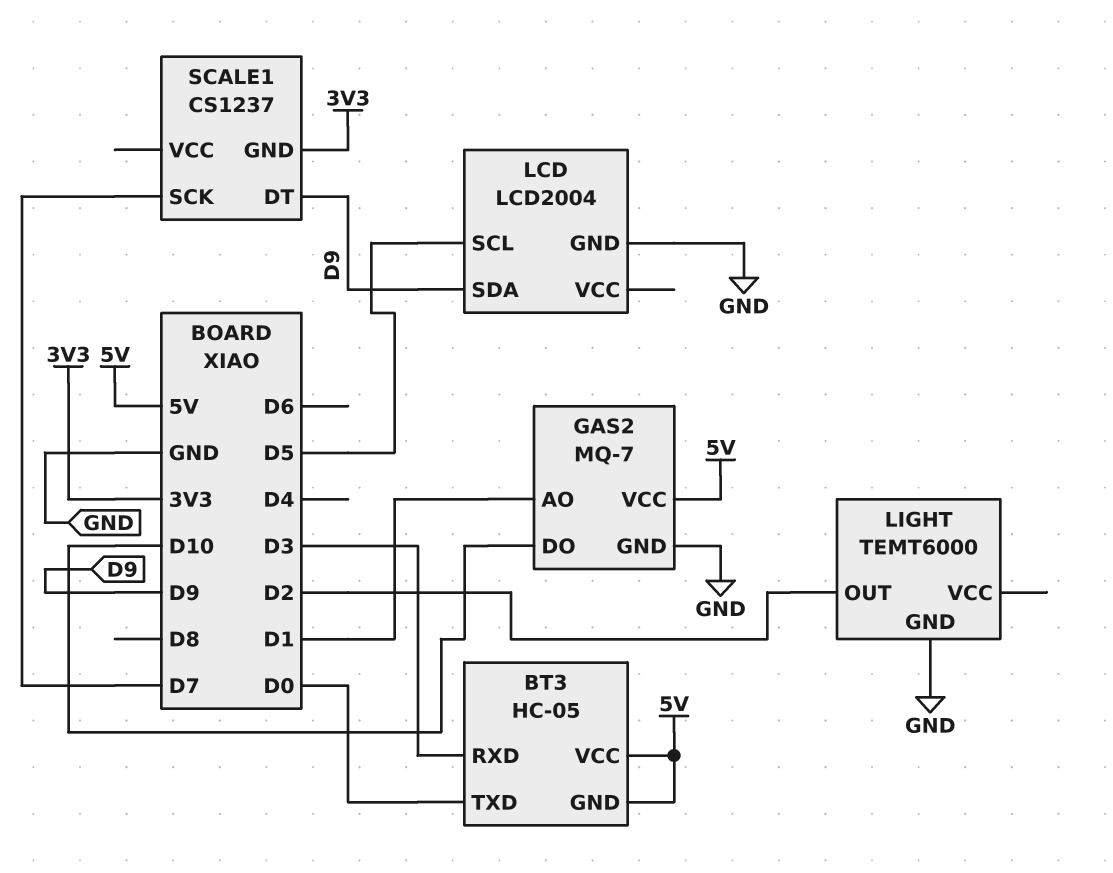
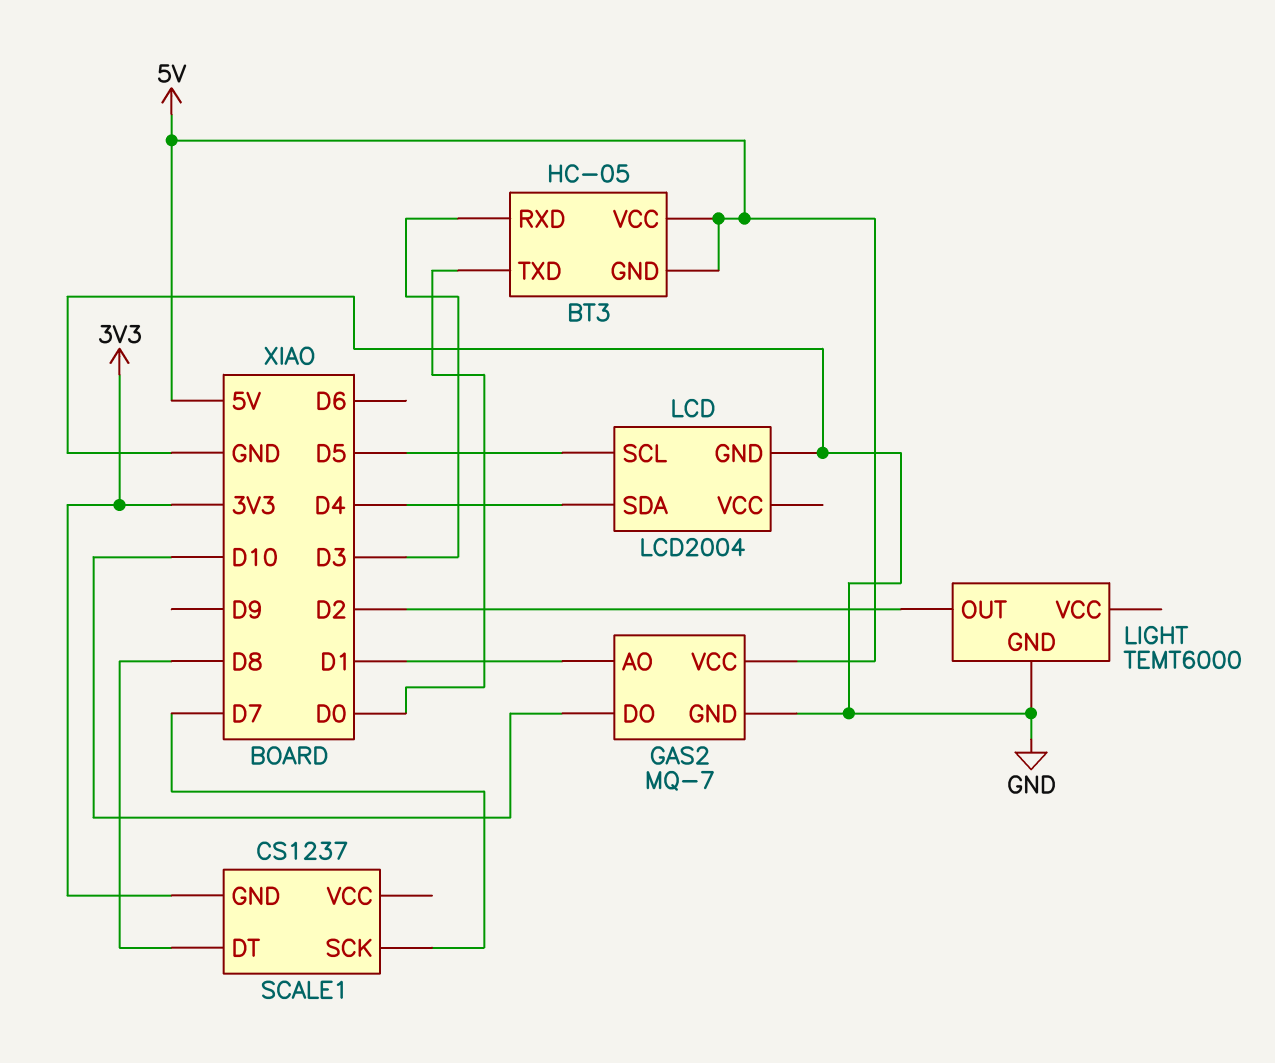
LCD pin SDA: D9 -> D4
SCALE1 pin DT: D9 -> D8

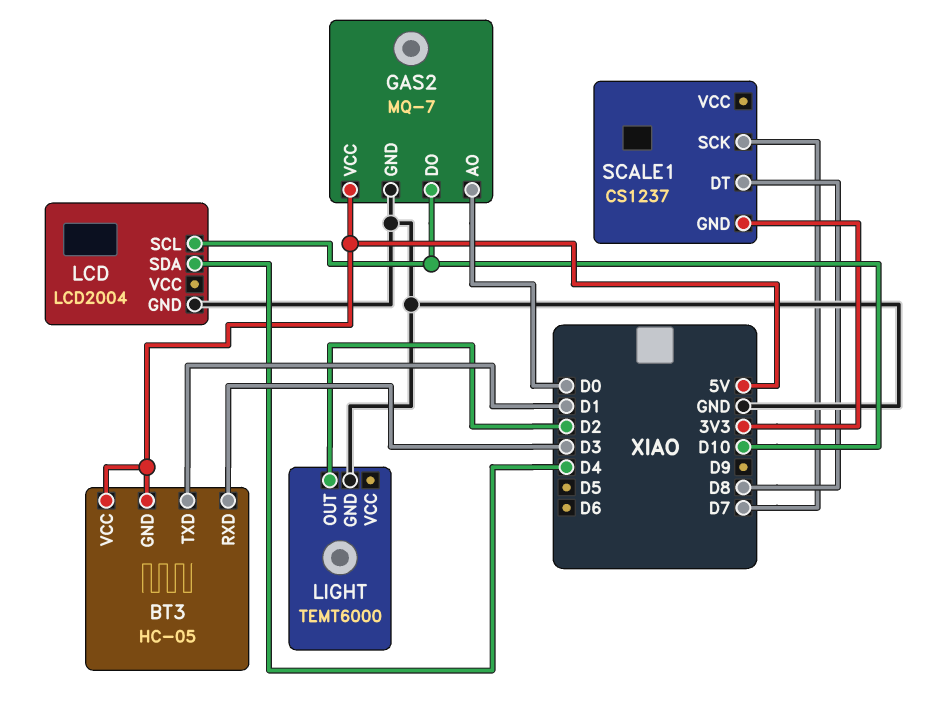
BT3 pin TXD: D0 -> D1
GAS2 pin AO: D1 -> D0
LCD pin SCL: D5 -> D10

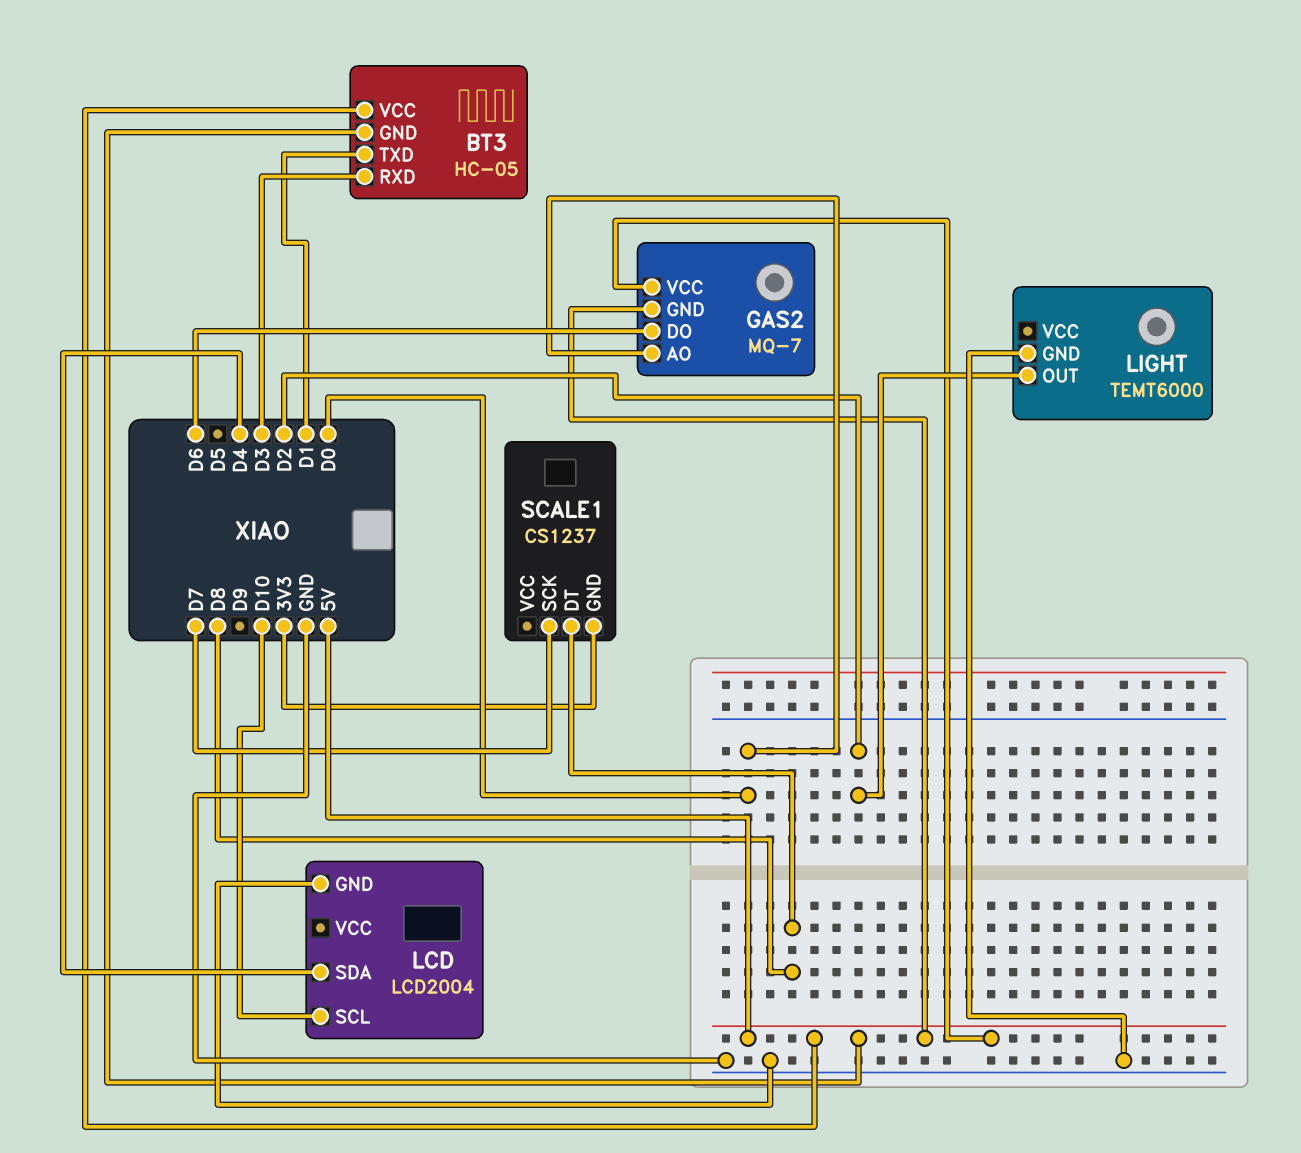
GAS2 pin DO: D10 -> D6
GAS2 pin GND: GND -> 5V

